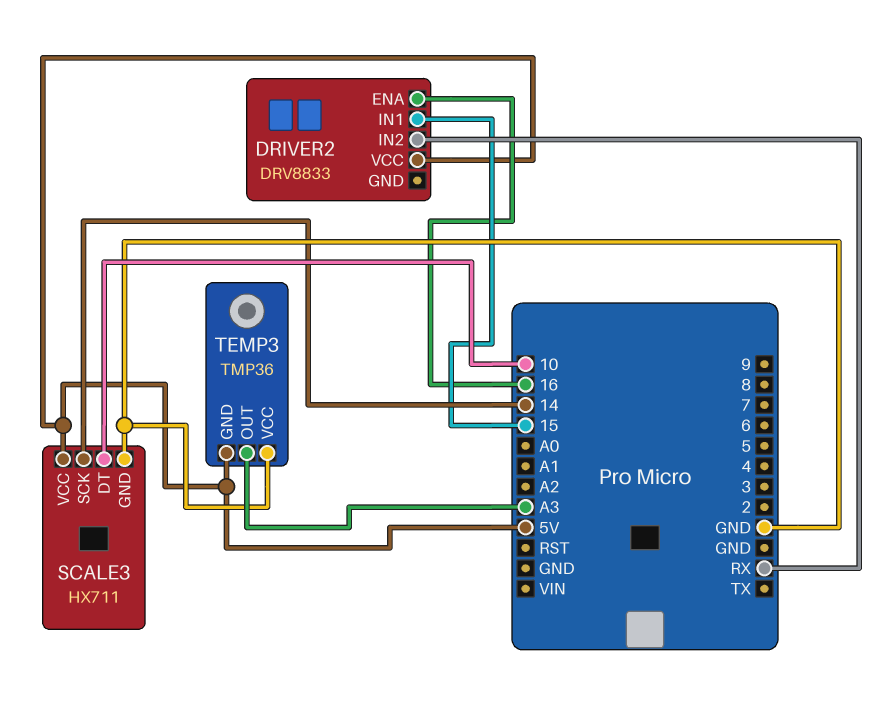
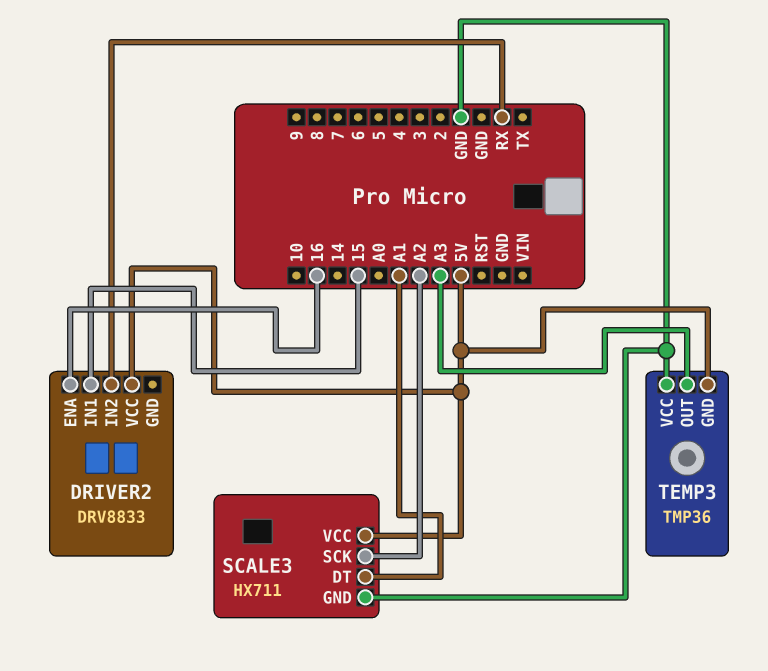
SCALE3 pin DT: 10 -> A1
SCALE3 pin SCK: 14 -> A2

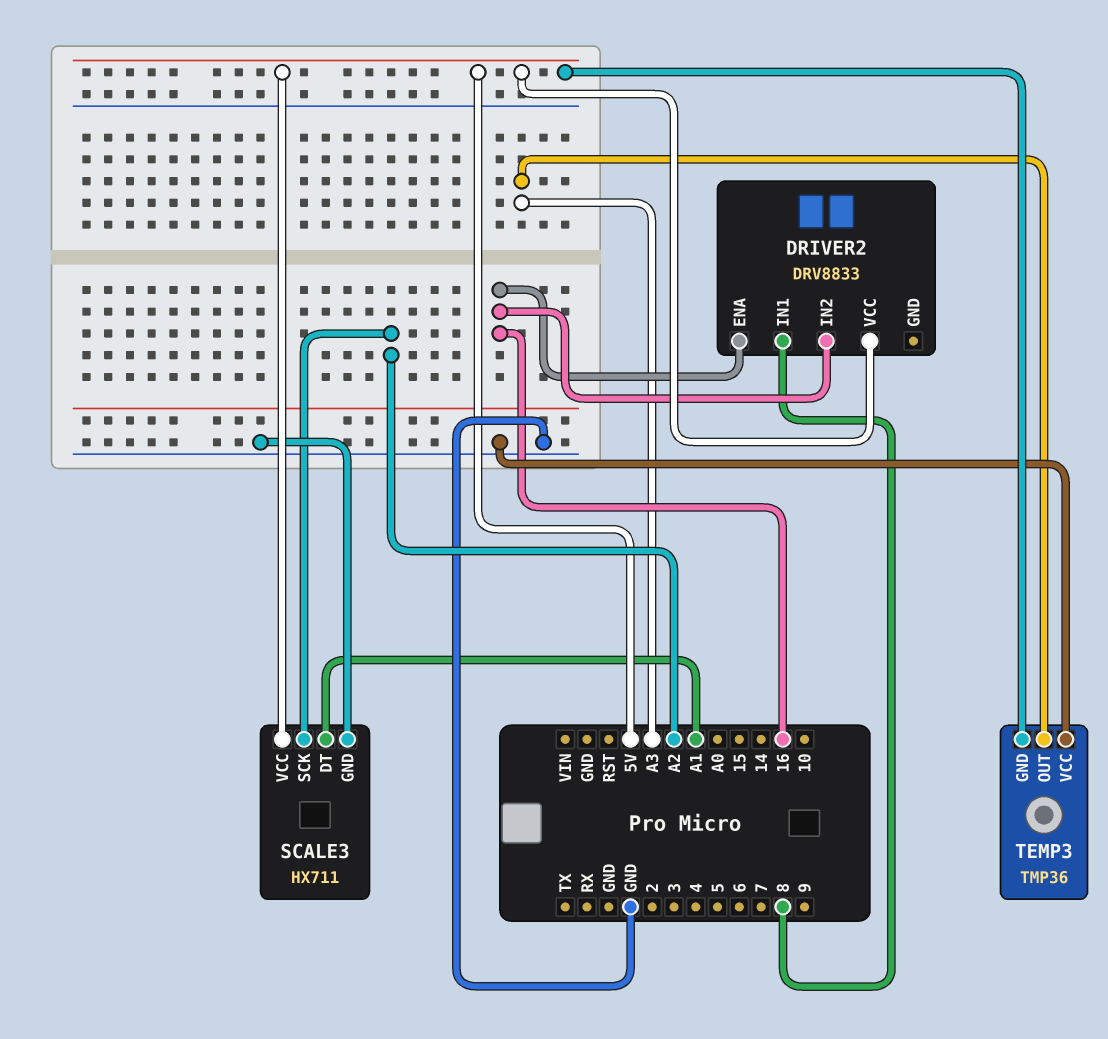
DRIVER2 pin IN1: 15 -> 8
DRIVER2 pin IN2: RX -> 16

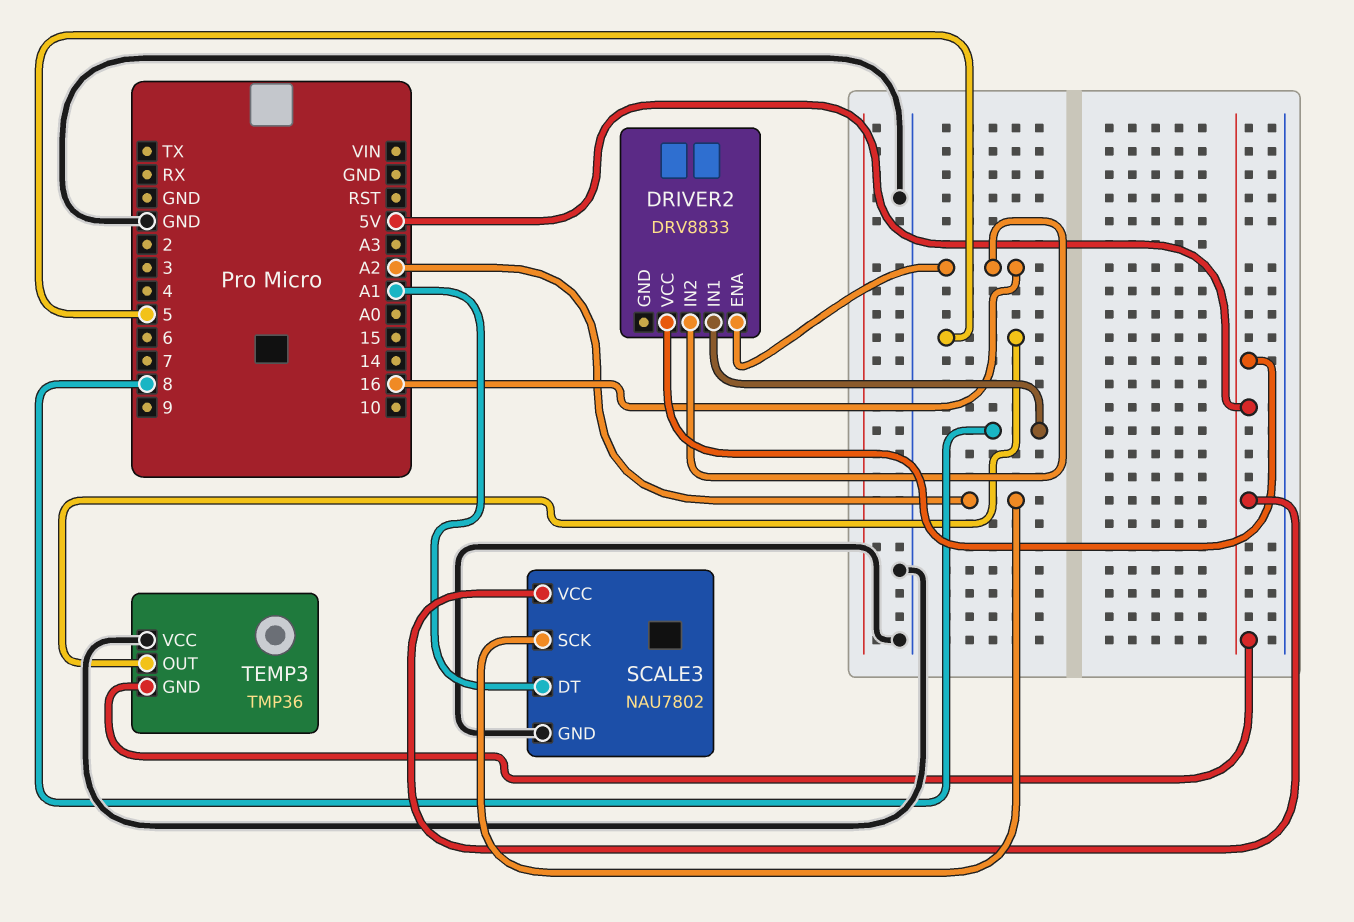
SCALE3: HX711 -> NAU7802
TEMP3 pin OUT: A3 -> 5

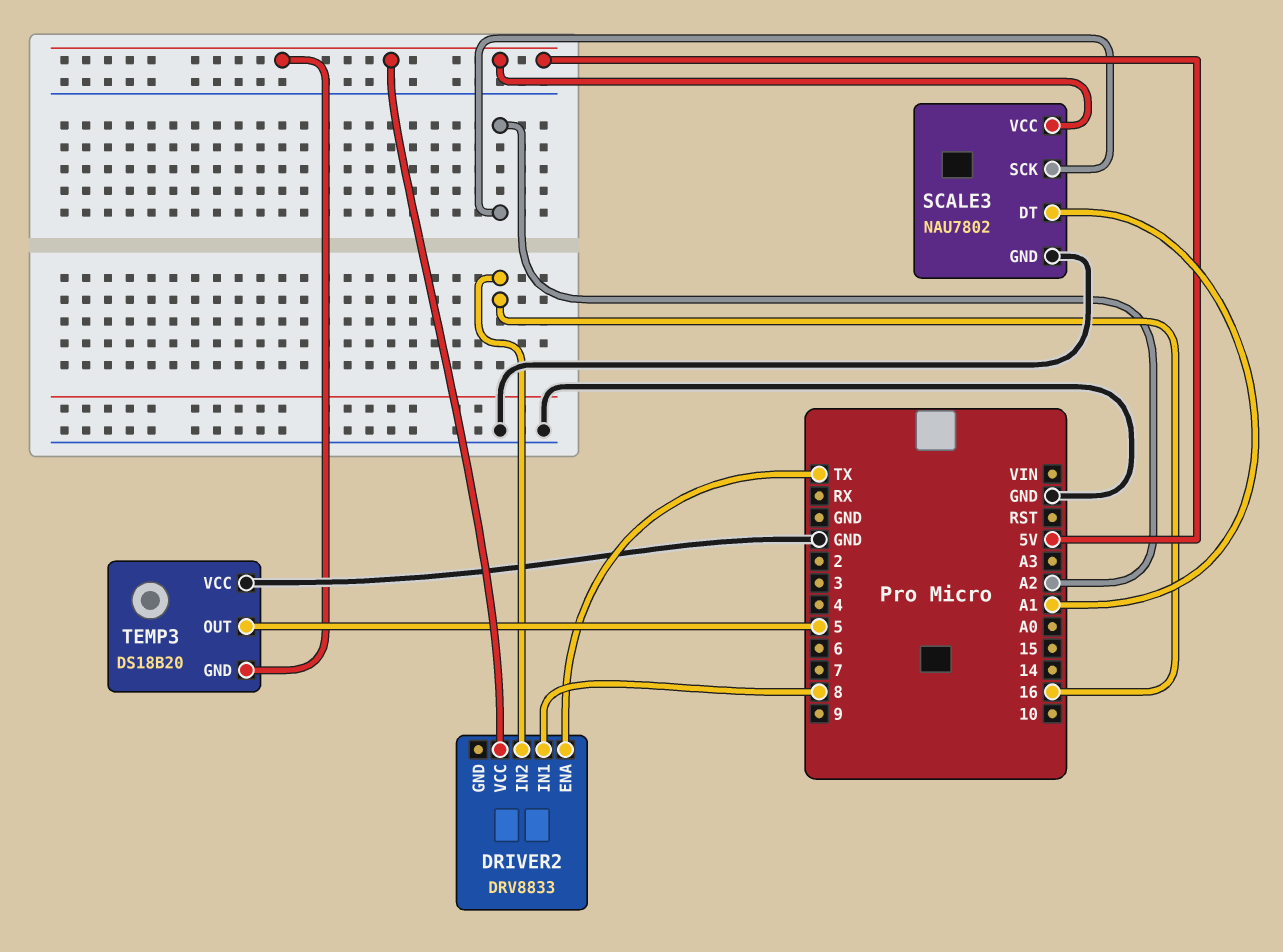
DRIVER2 pin ENA: 16 -> TX
TEMP3: TMP36 -> DS18B20

